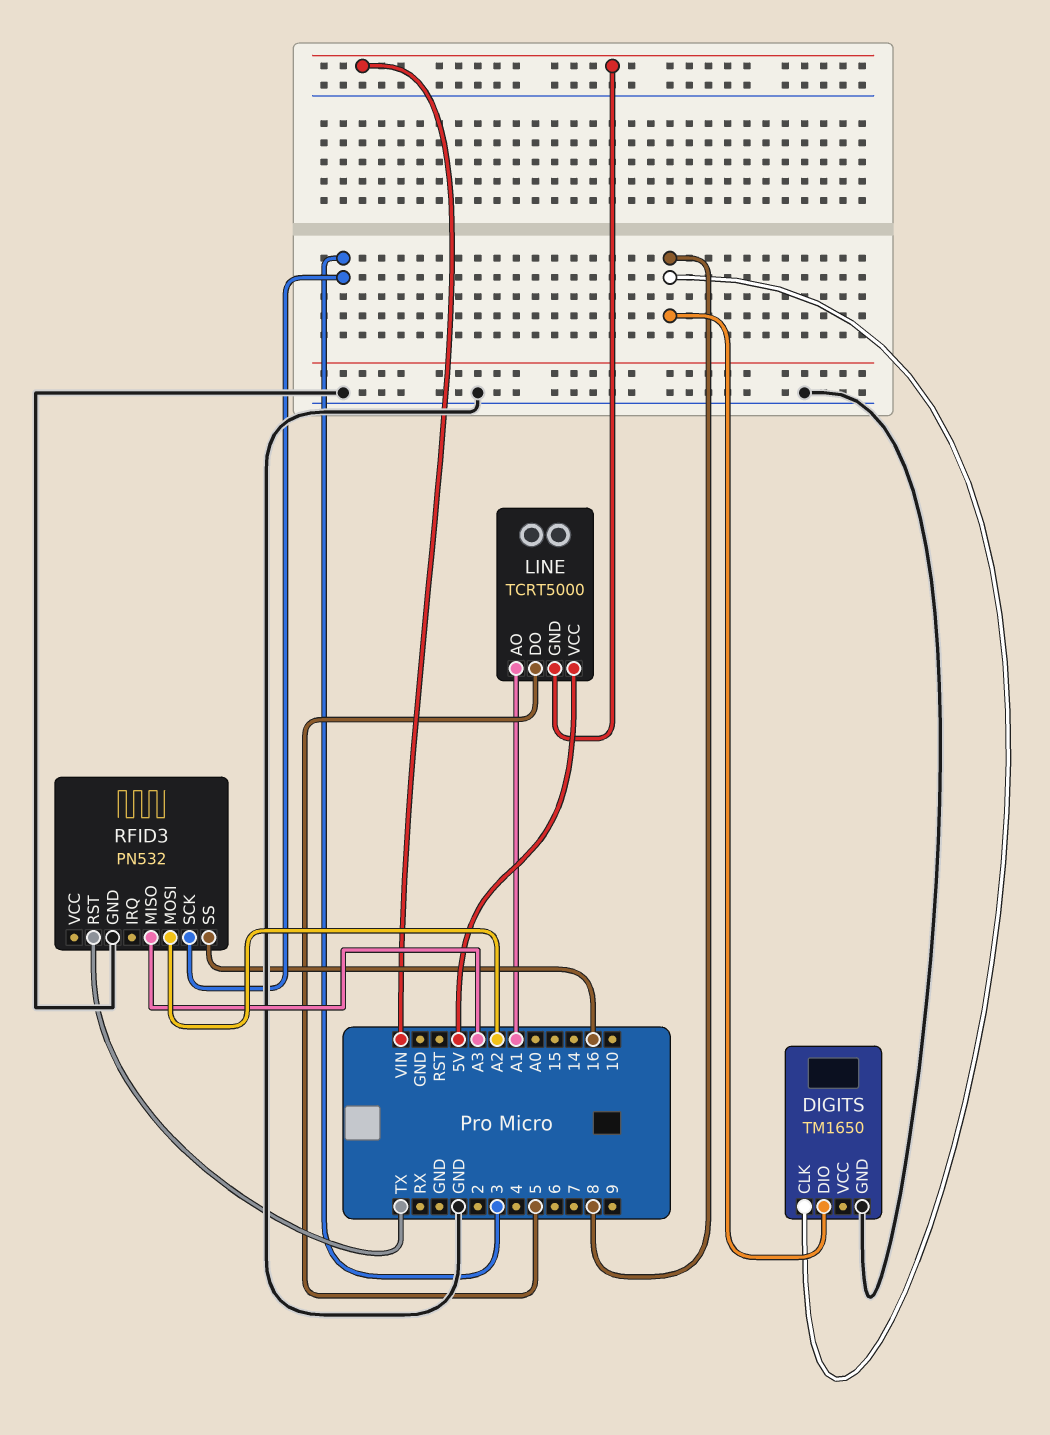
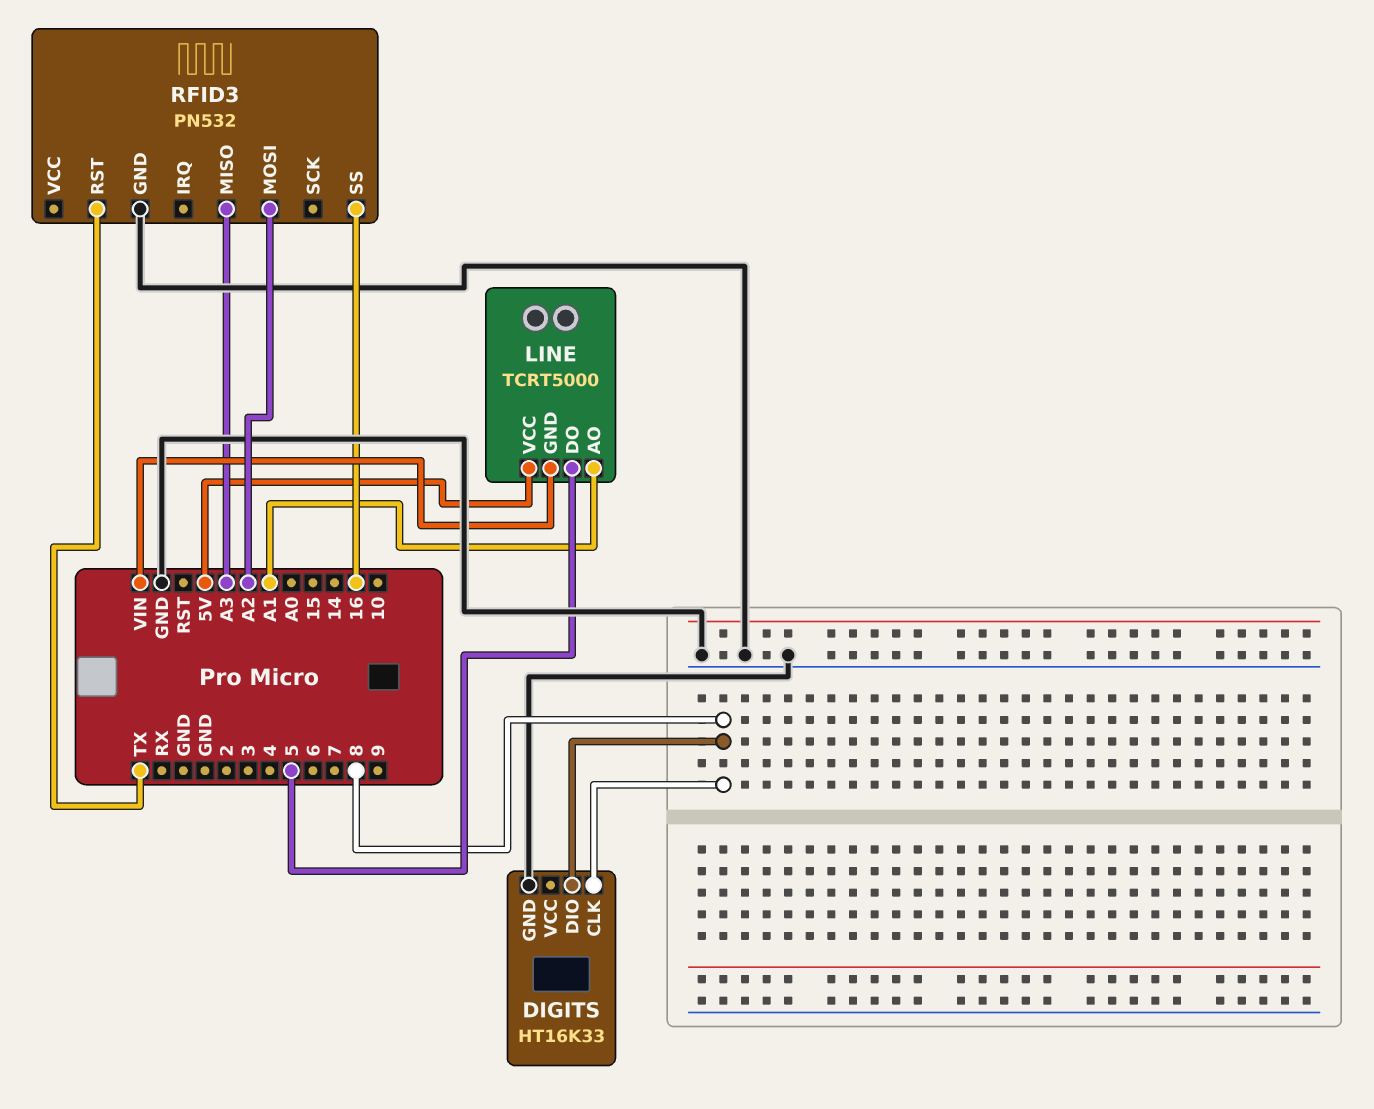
DIGITS: TM1650 -> HT16K33
RFID3 pin SCK: 3 -> none

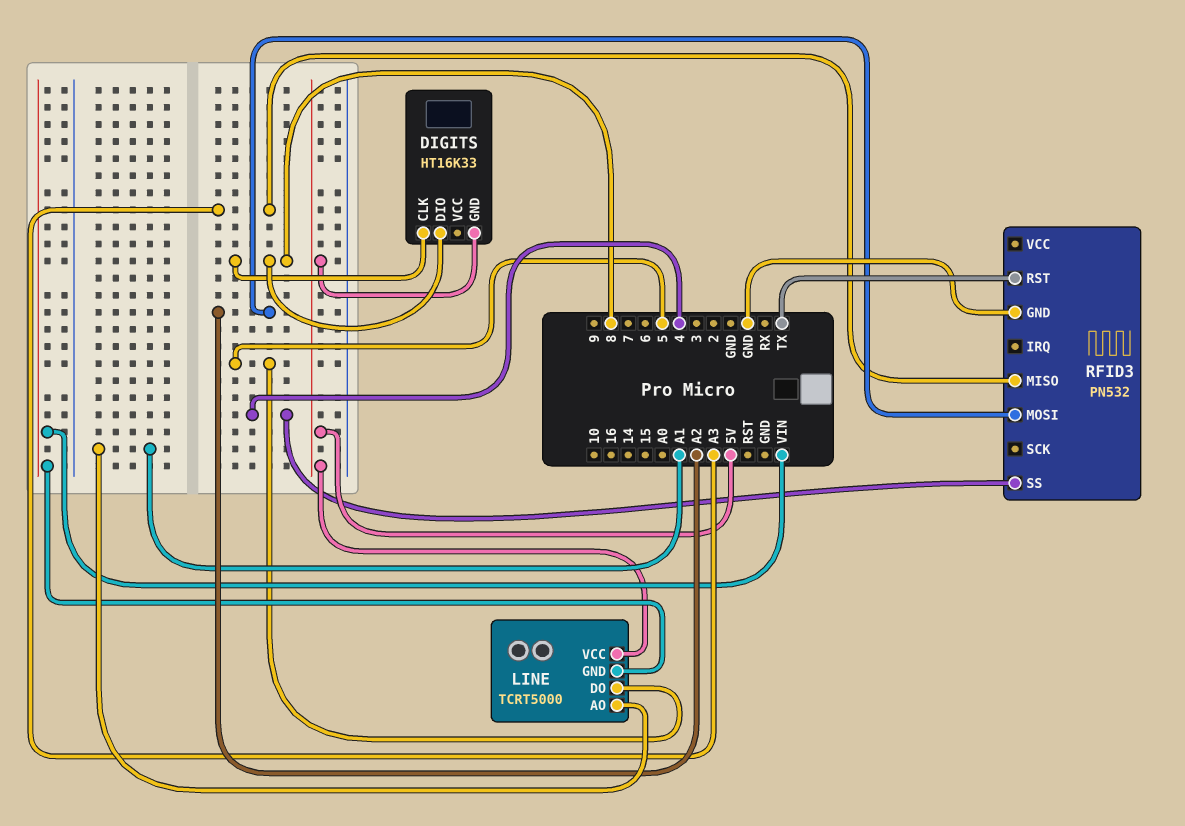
DIGITS pin GND: GND -> 5V
RFID3 pin SS: 16 -> 4

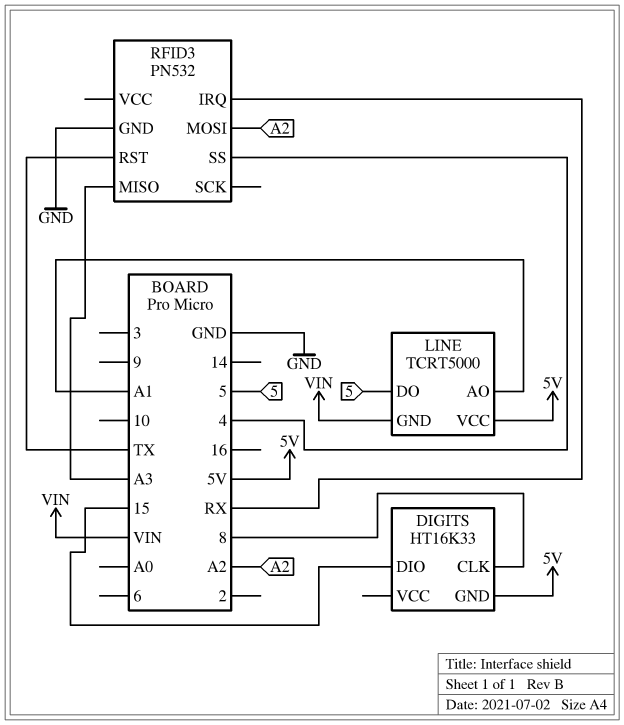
DIGITS pin DIO: 8 -> 15
RFID3 pin IRQ: none -> RX

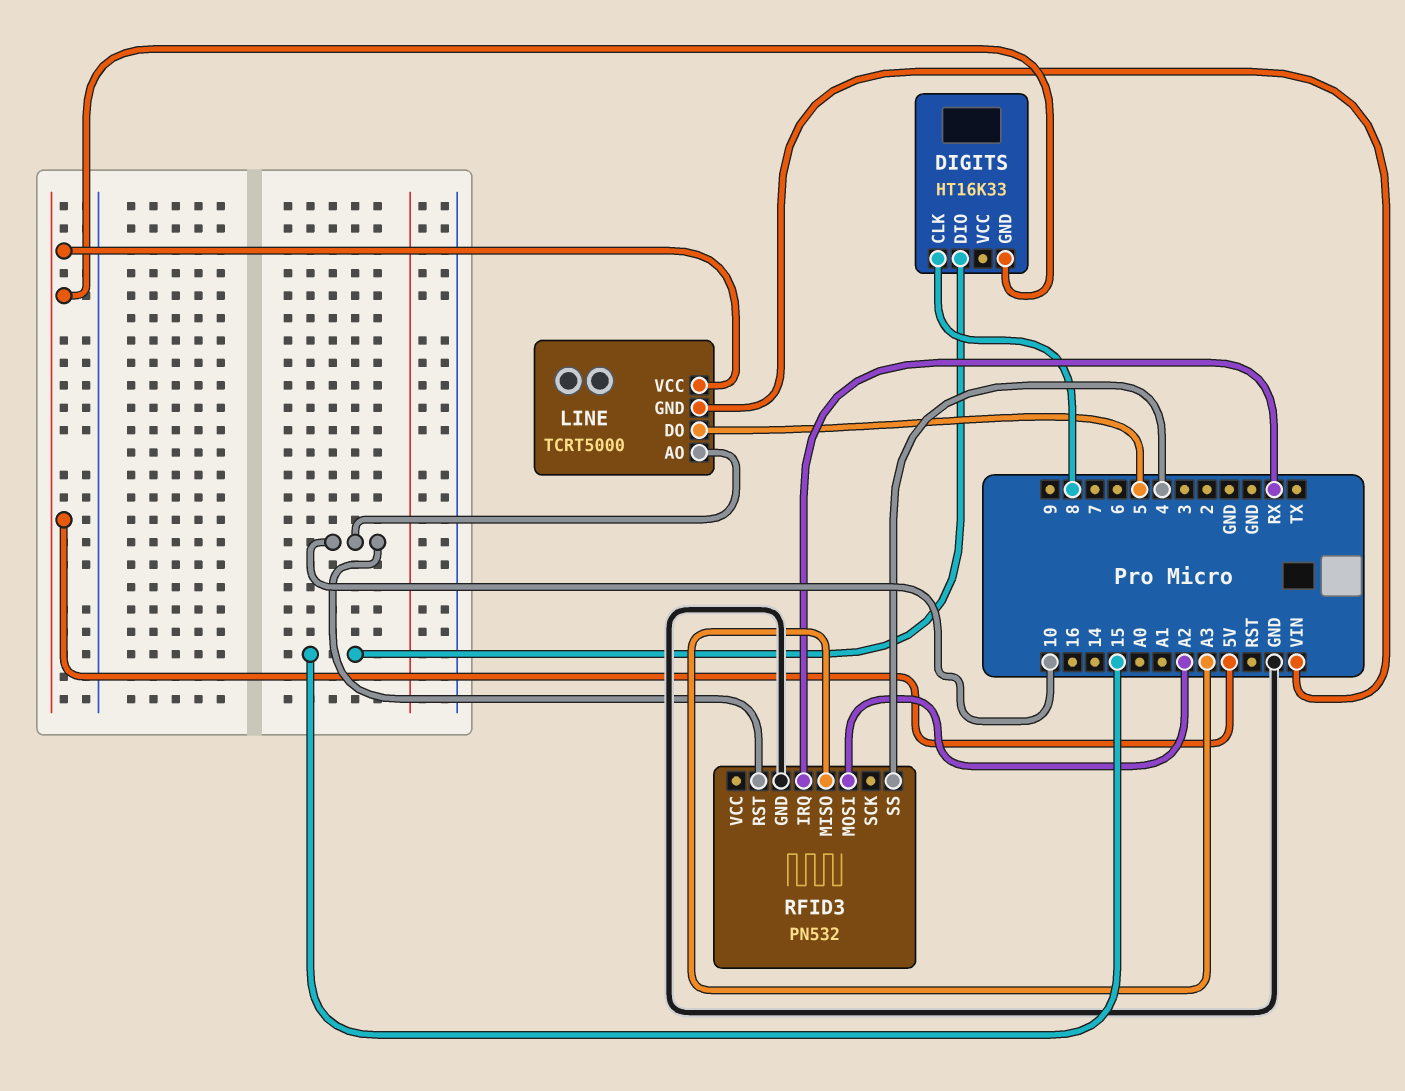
LINE pin AO: A1 -> 10
RFID3 pin RST: TX -> 10

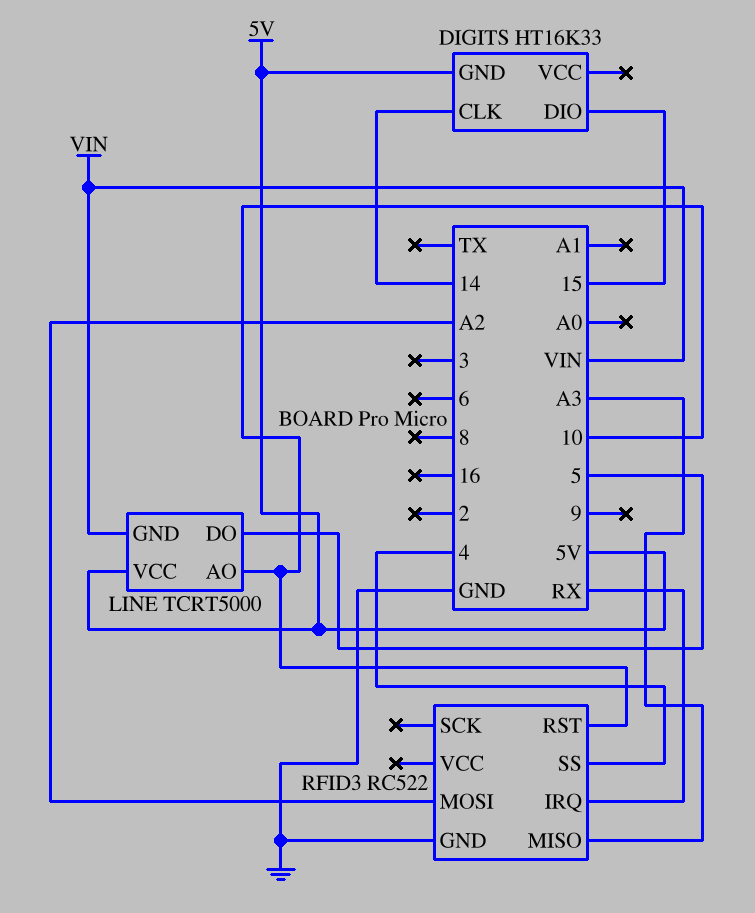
DIGITS pin CLK: 8 -> 14
RFID3: PN532 -> RC522

